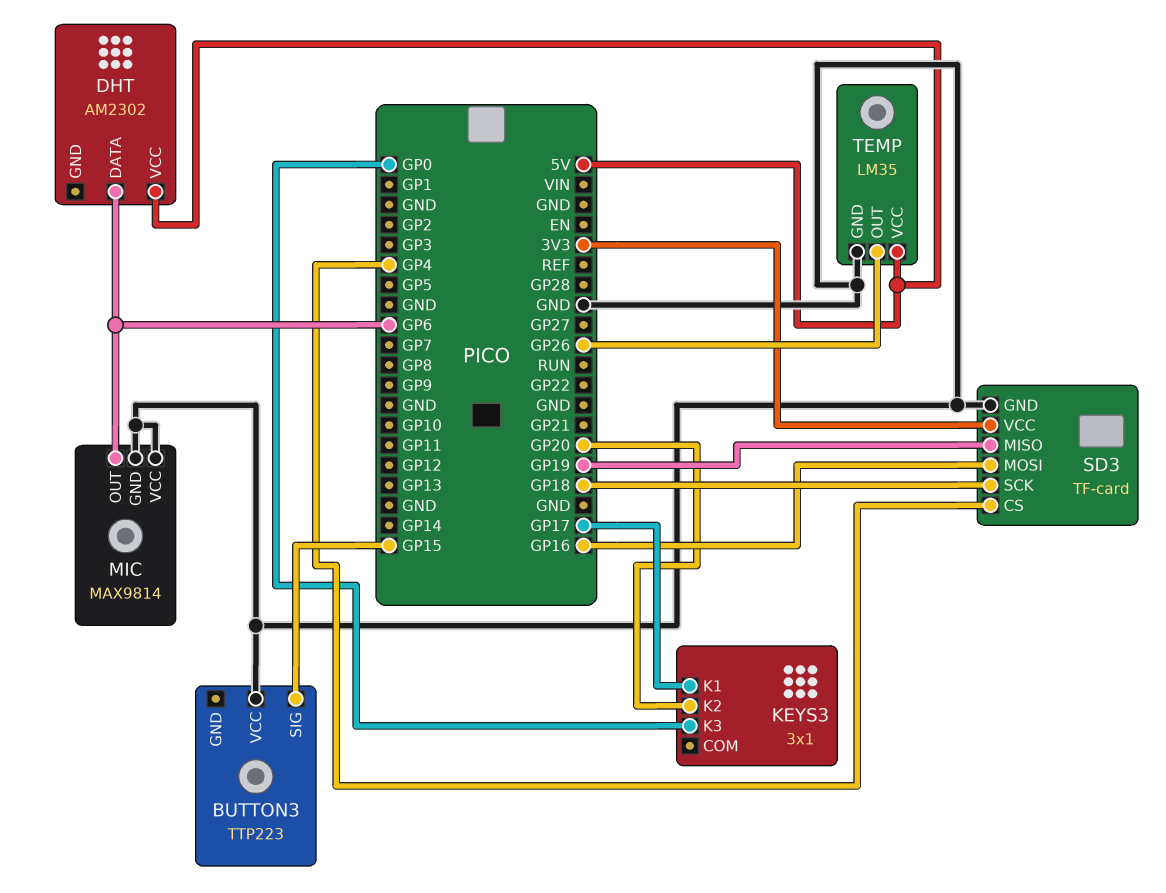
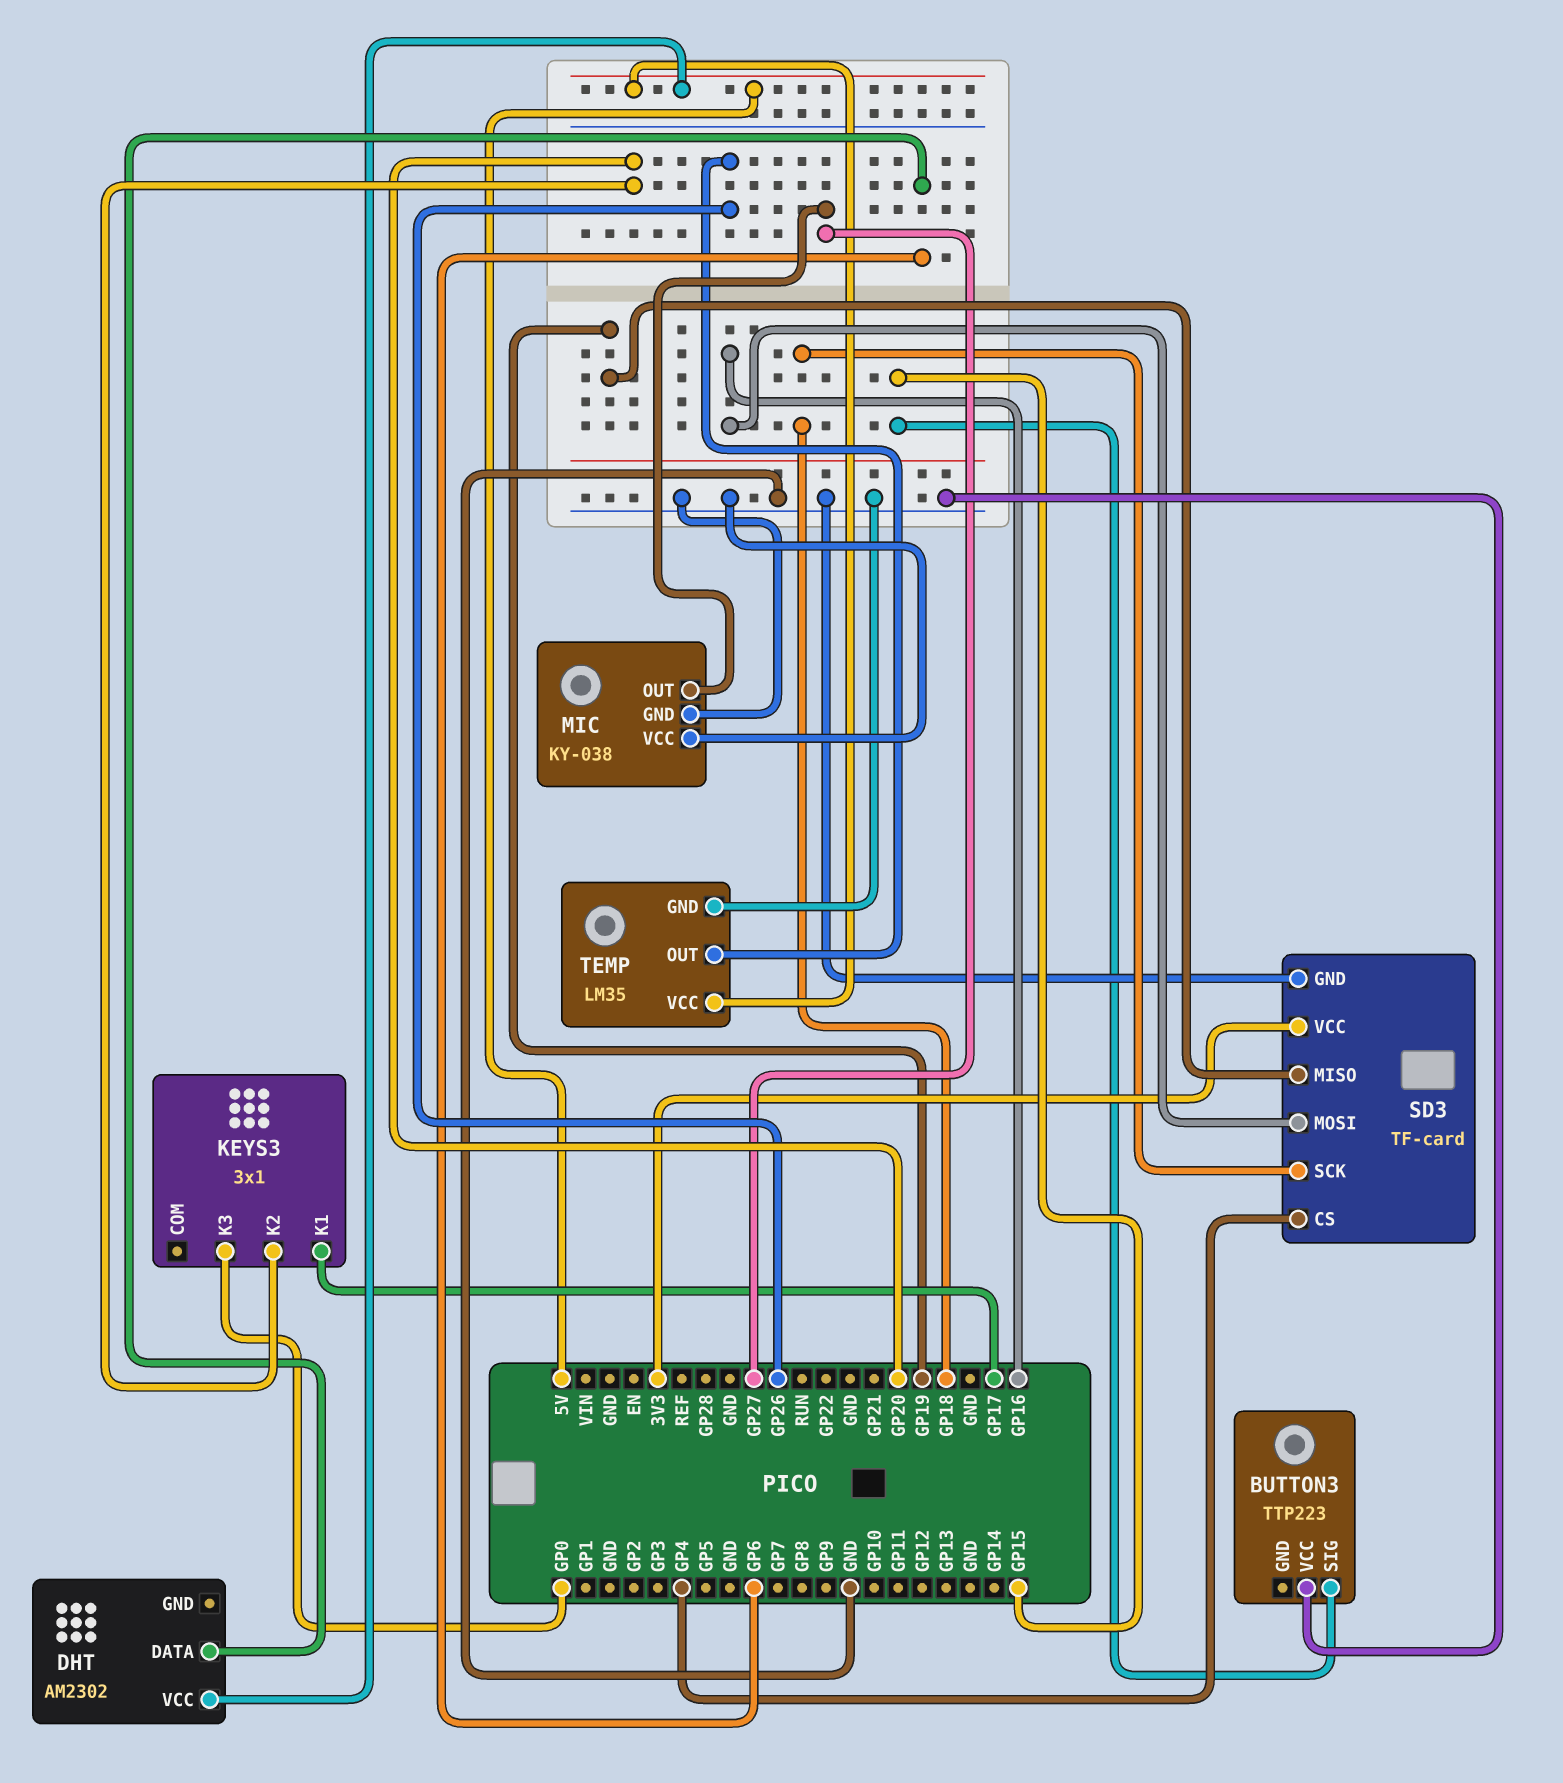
MIC: MAX9814 -> KY-038
MIC pin OUT: GP6 -> GP27

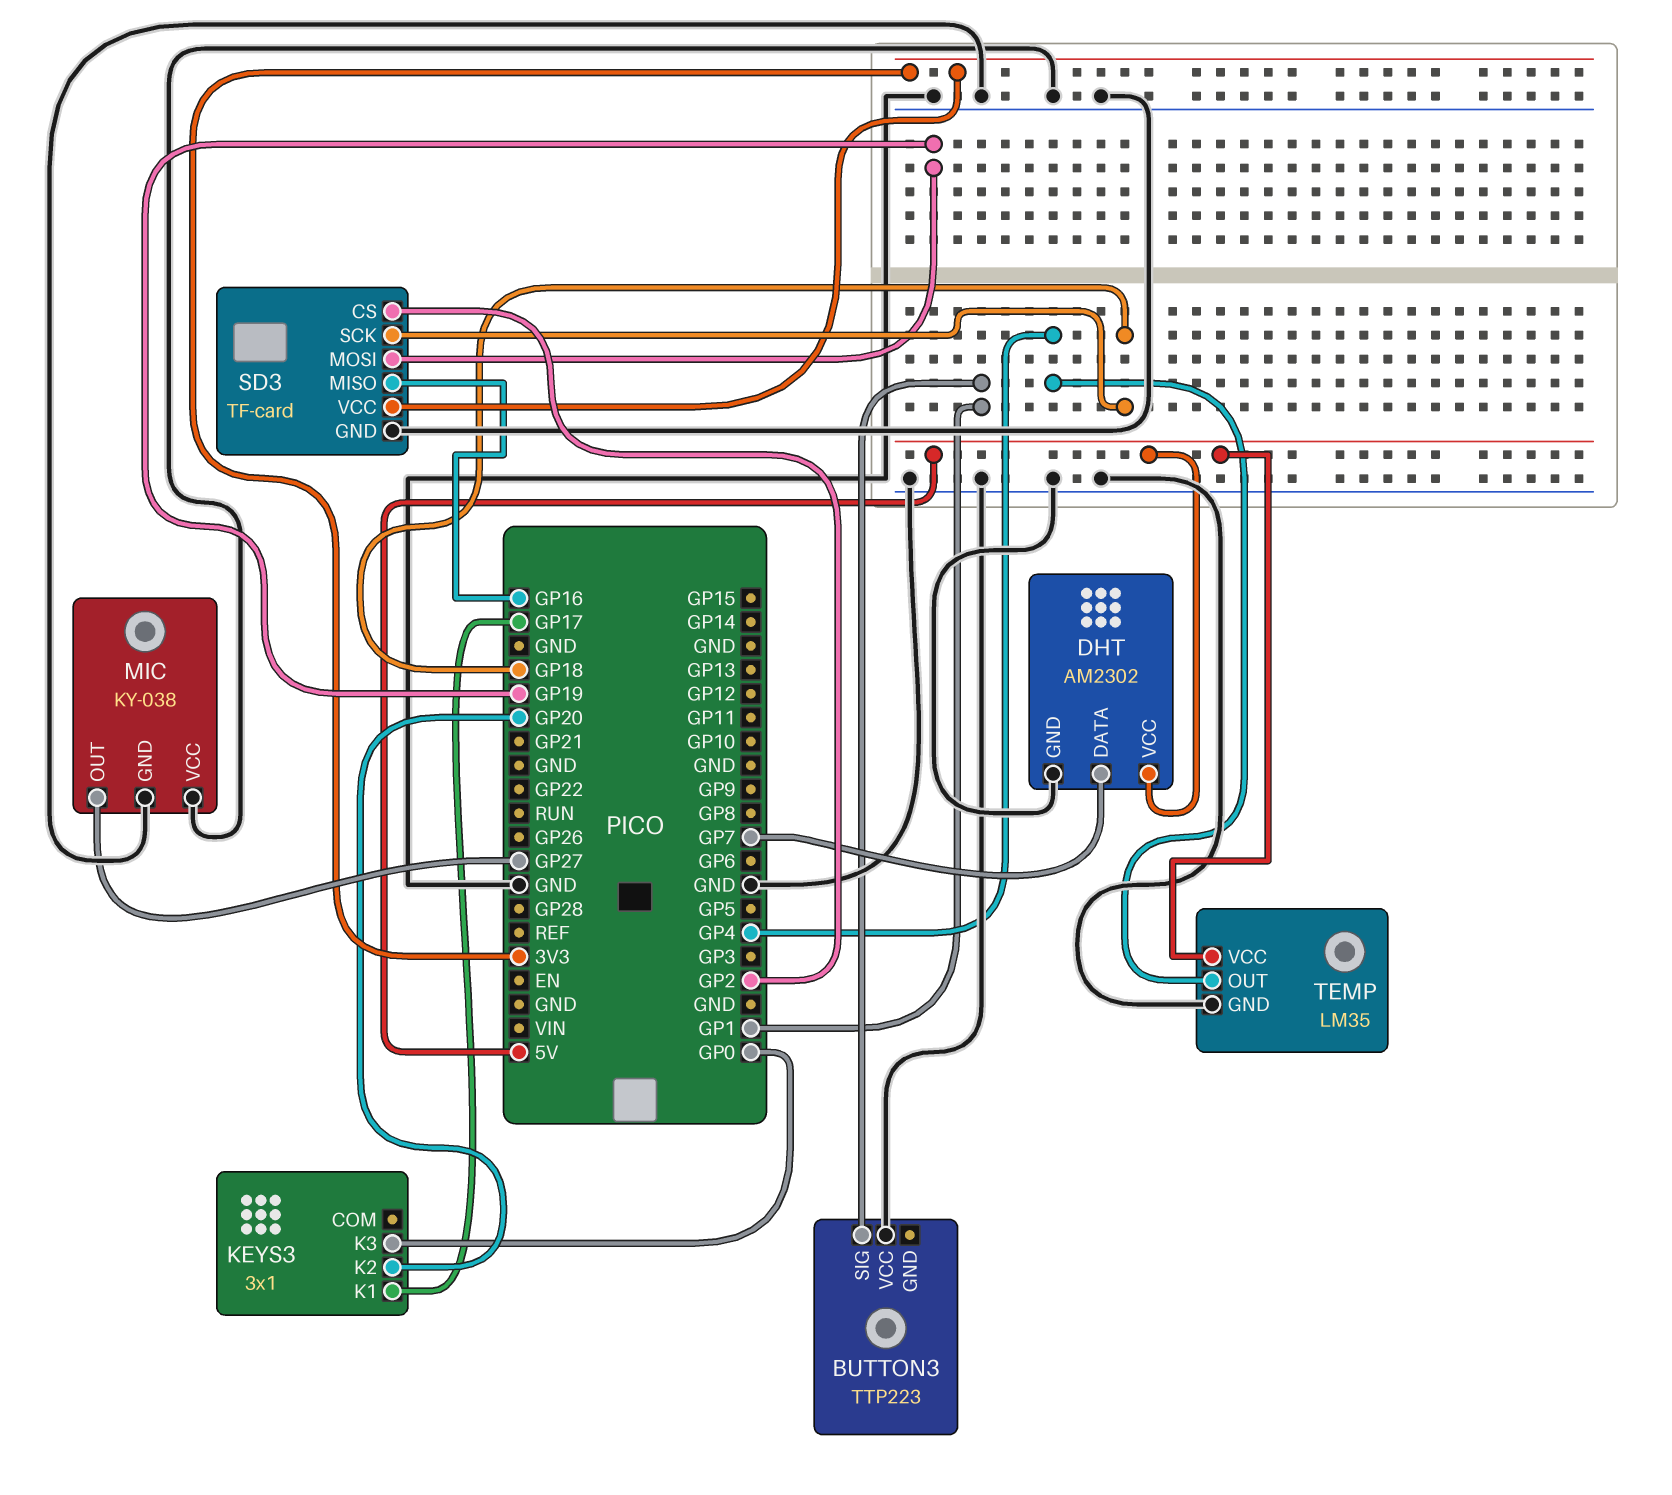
BUTTON3 pin SIG: GP15 -> GP1
DHT pin DATA: GP6 -> GP7
DHT pin GND: none -> GND
SD3 pin CS: GP4 -> GP2
SD3 pin MISO: GP19 -> GP16
SD3 pin MOSI: GP16 -> GP19
TEMP pin OUT: GP26 -> GP4

